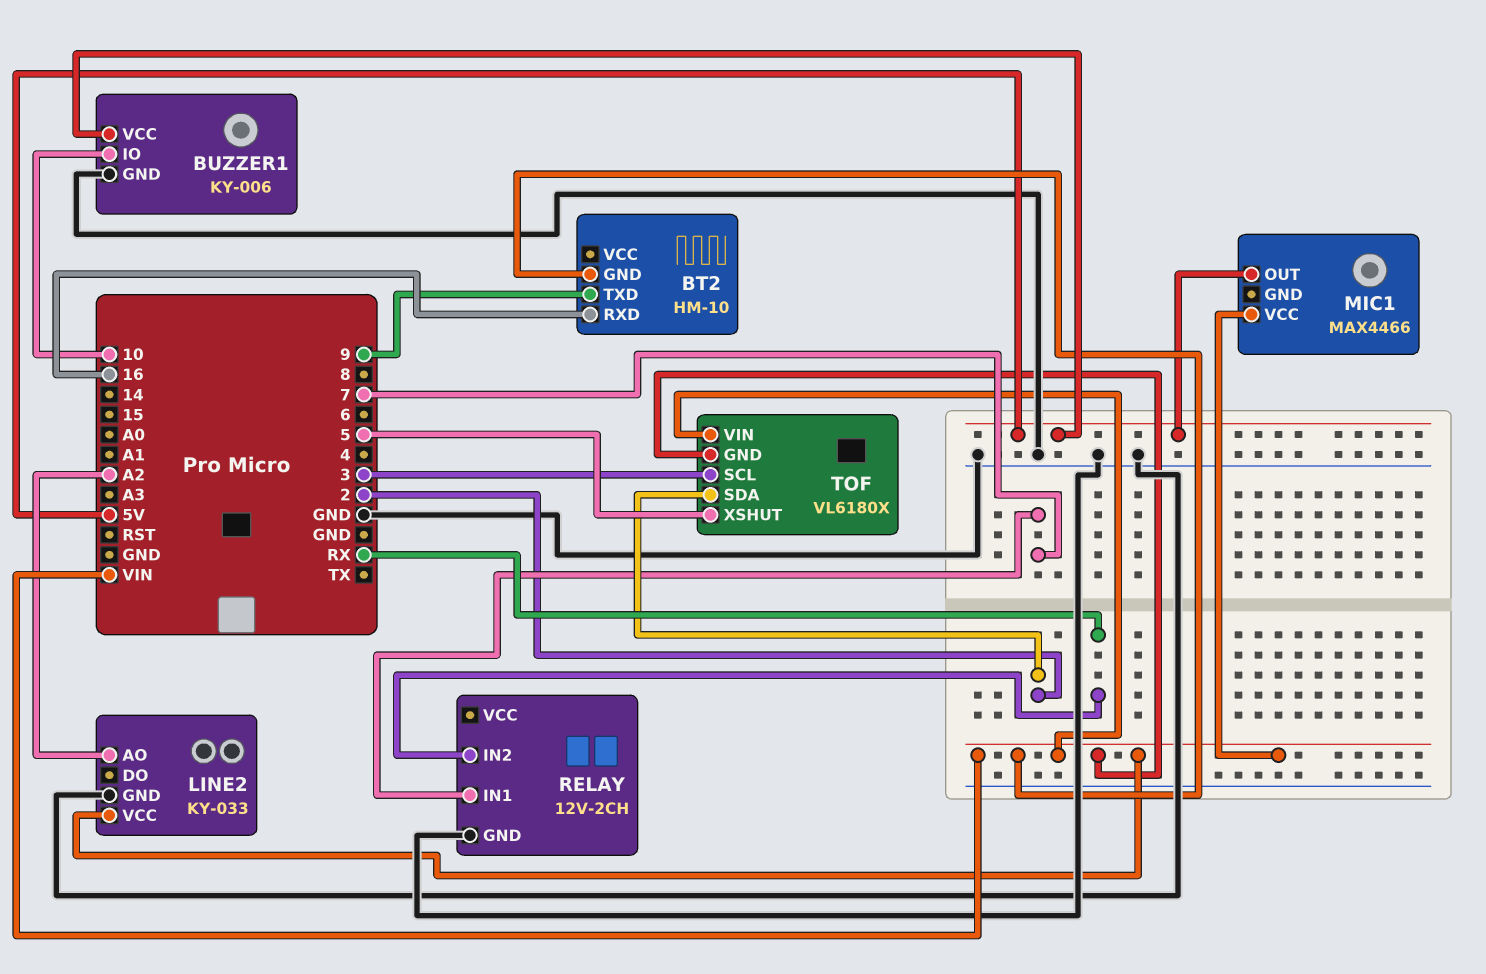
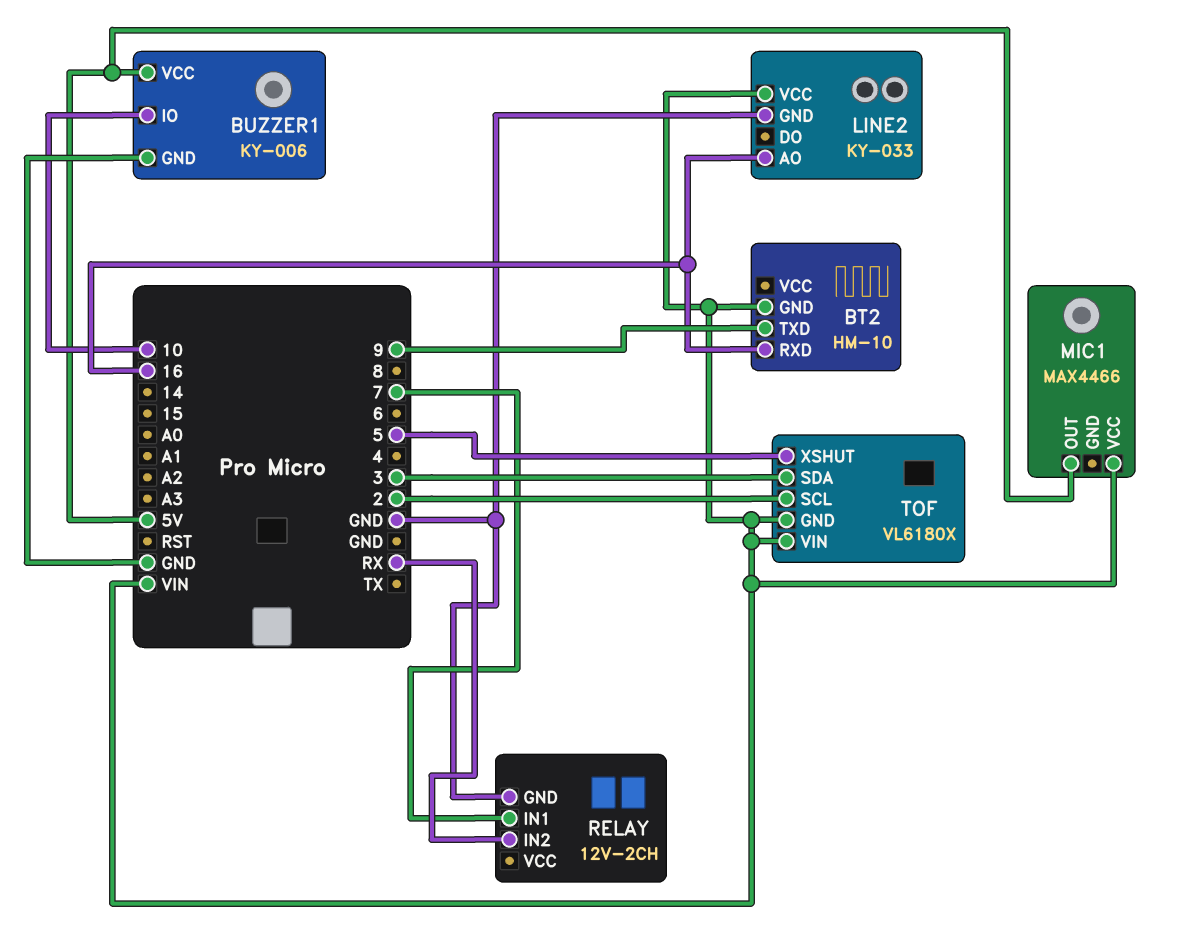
LINE2 pin AO: A2 -> 16
TOF pin SCL: 3 -> 2
TOF pin SDA: 2 -> 3

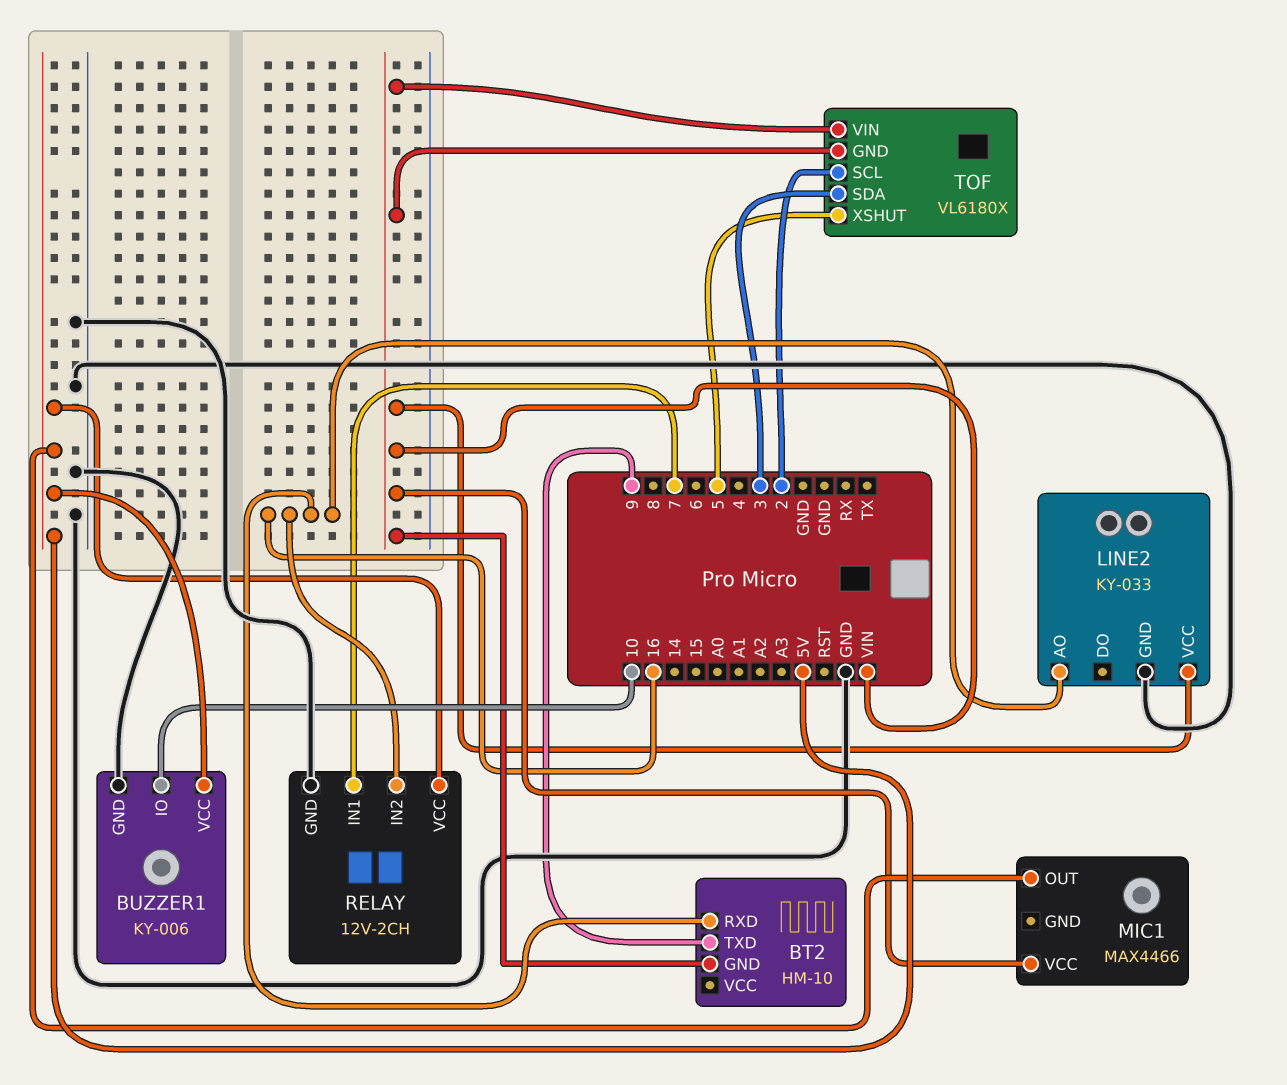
RELAY pin IN2: RX -> 16
RELAY pin VCC: none -> 5V

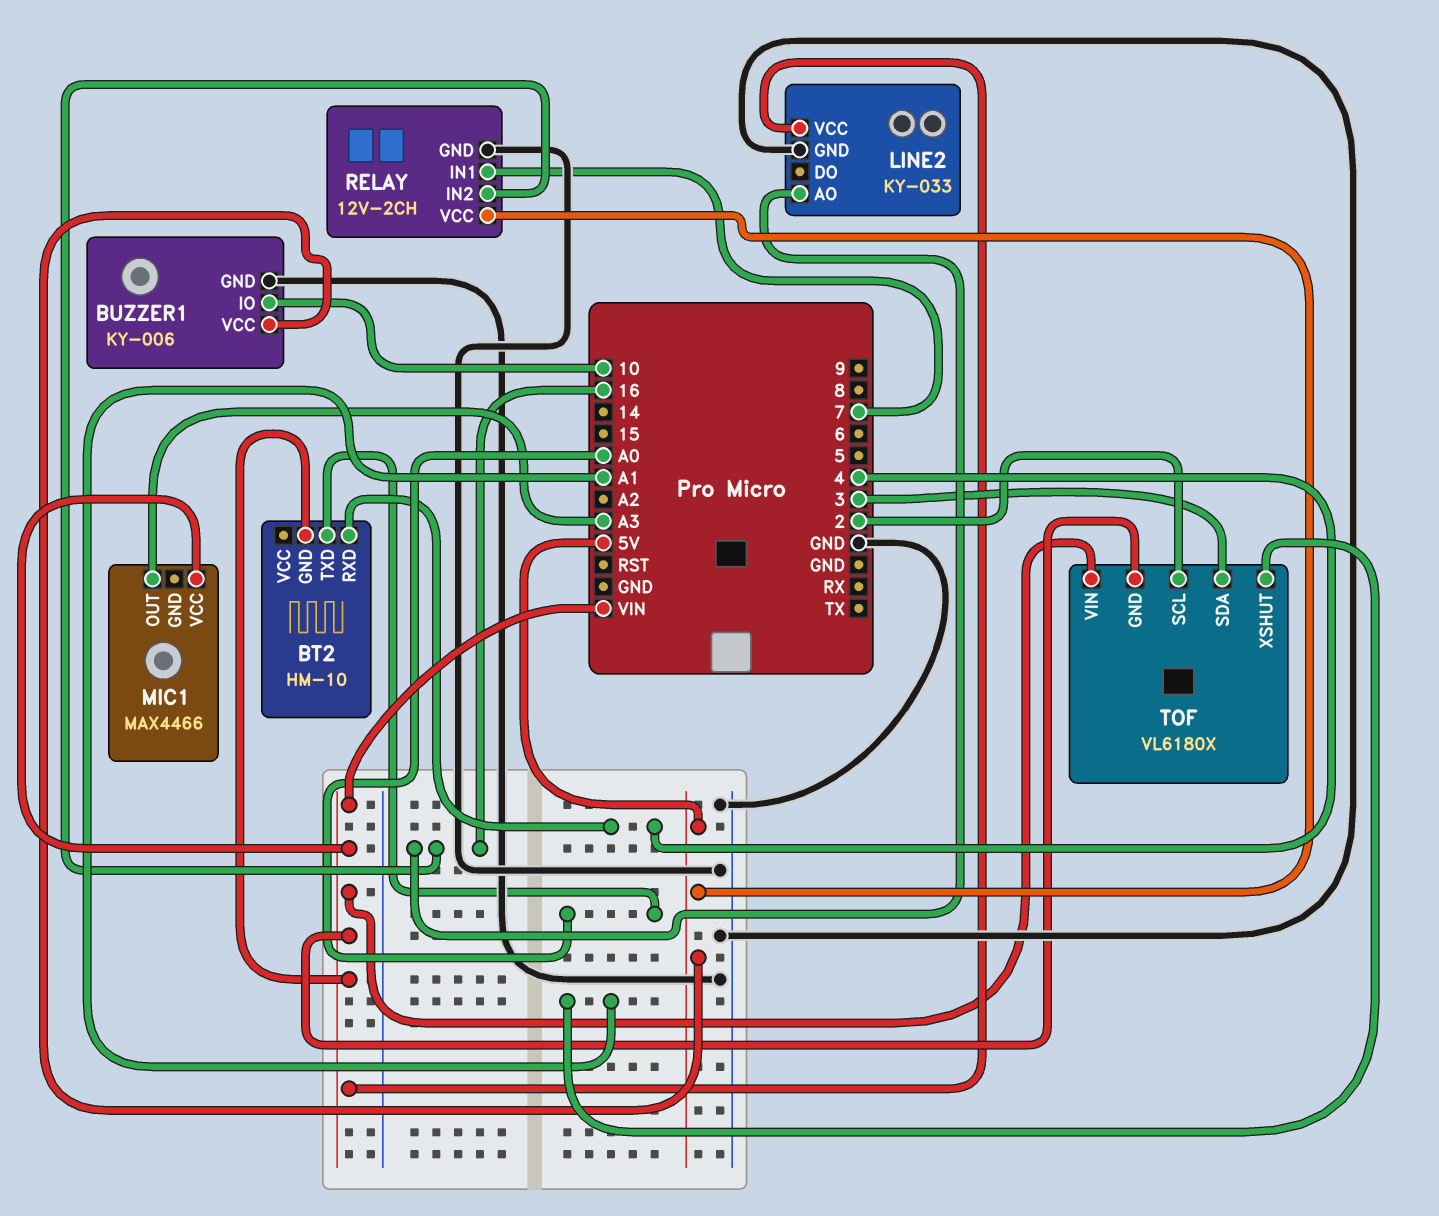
BT2 pin RXD: 16 -> 4
BT2 pin TXD: 9 -> A0
MIC1 pin OUT: 5V -> A3
TOF pin XSHUT: 5 -> A1

